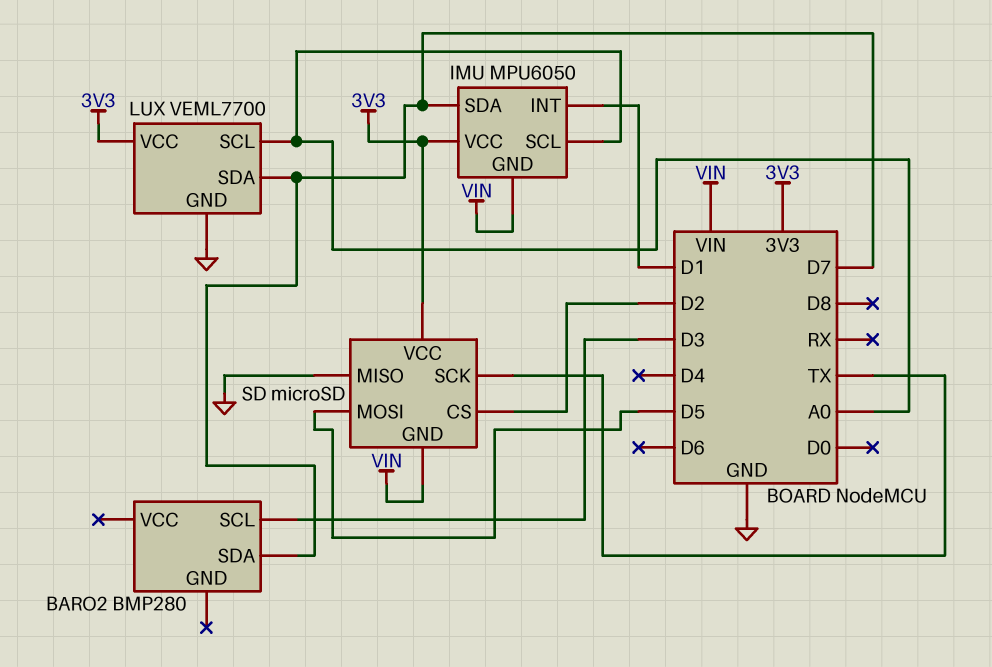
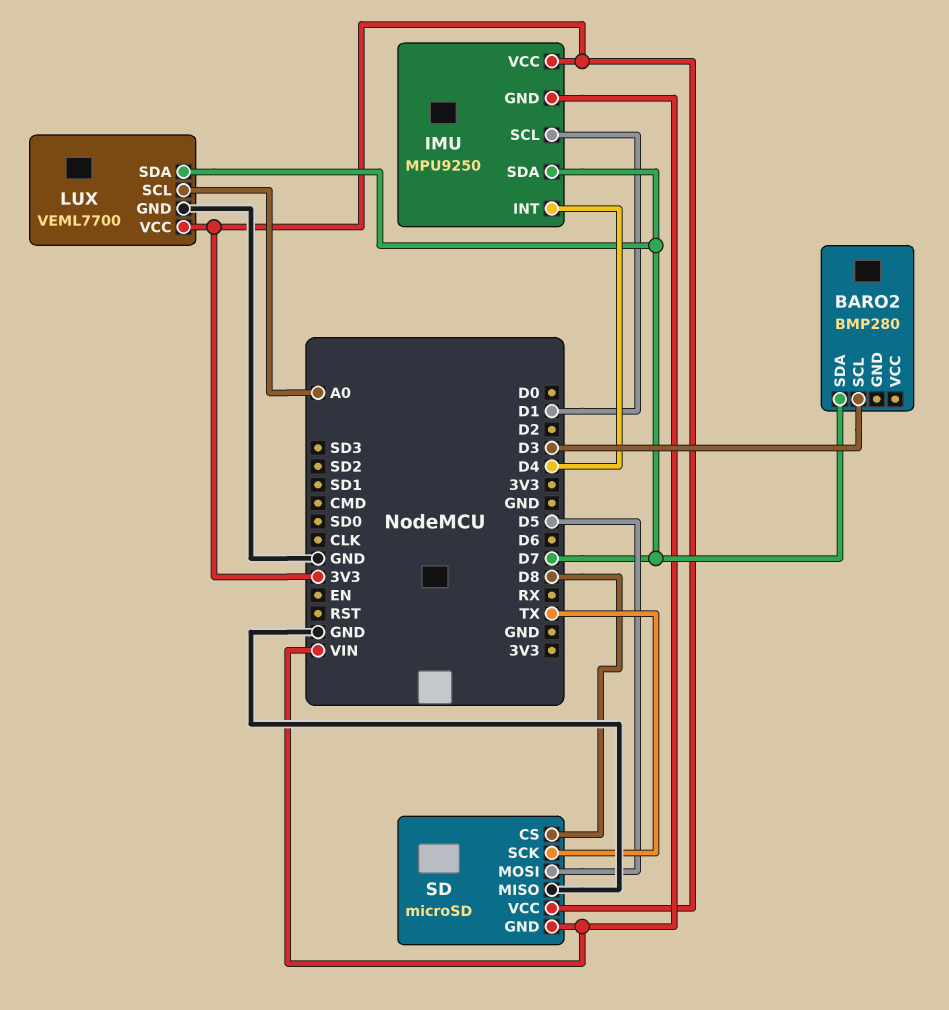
IMU: MPU6050 -> MPU9250
IMU pin INT: D1 -> D4
IMU pin SCL: A0 -> D1
SD pin CS: D2 -> D8

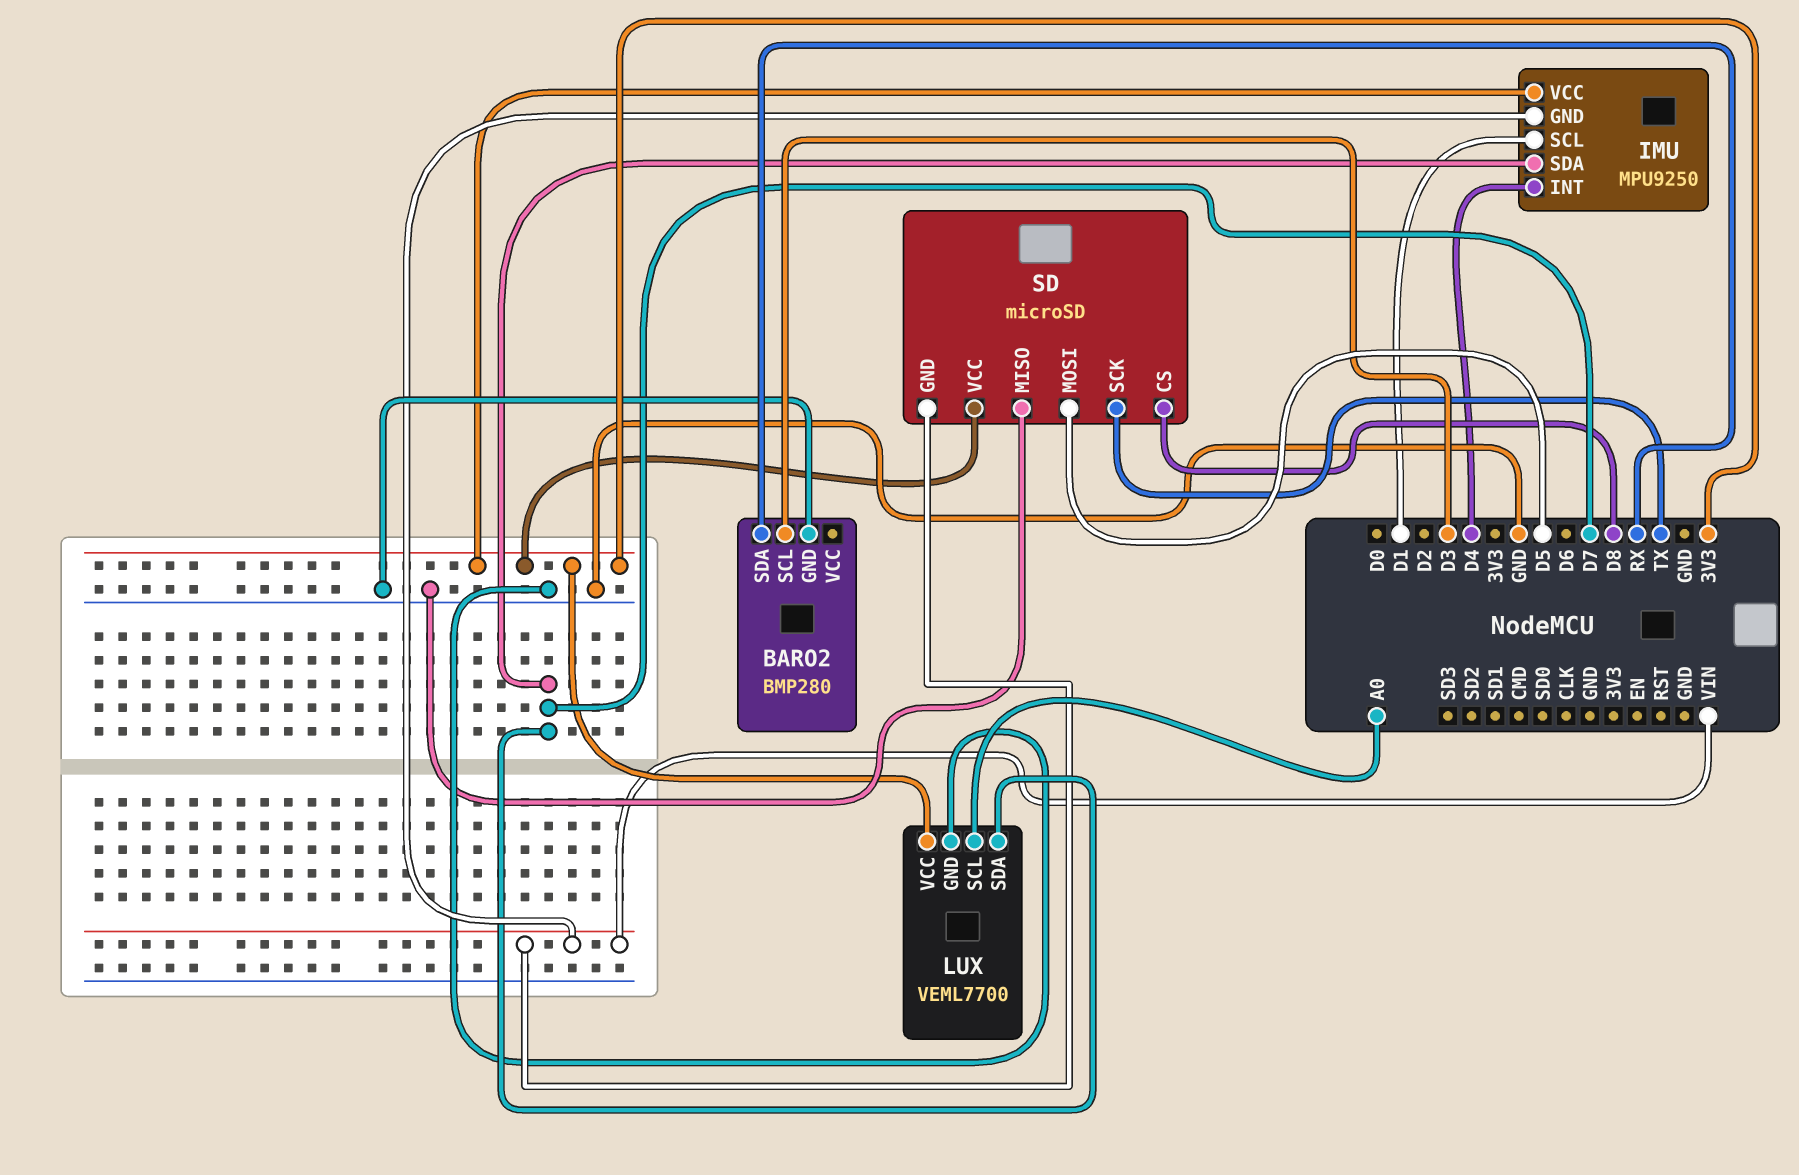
BARO2 pin GND: none -> GND
BARO2 pin SDA: D7 -> RX

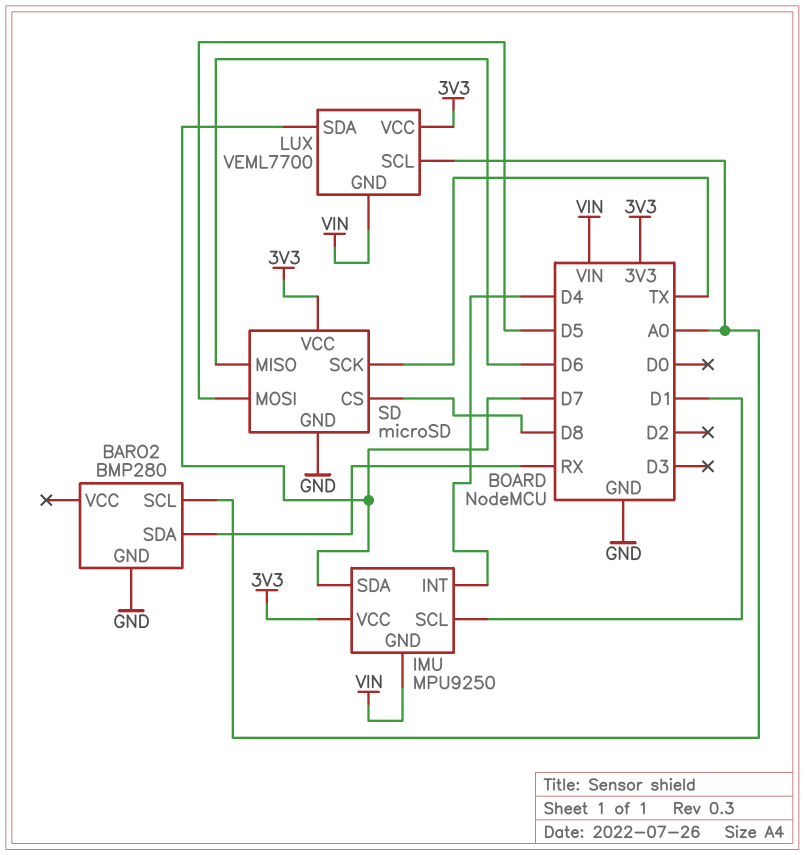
BARO2 pin SCL: D3 -> A0
LUX pin GND: GND -> VIN
SD pin GND: VIN -> GND
SD pin MISO: GND -> D6

